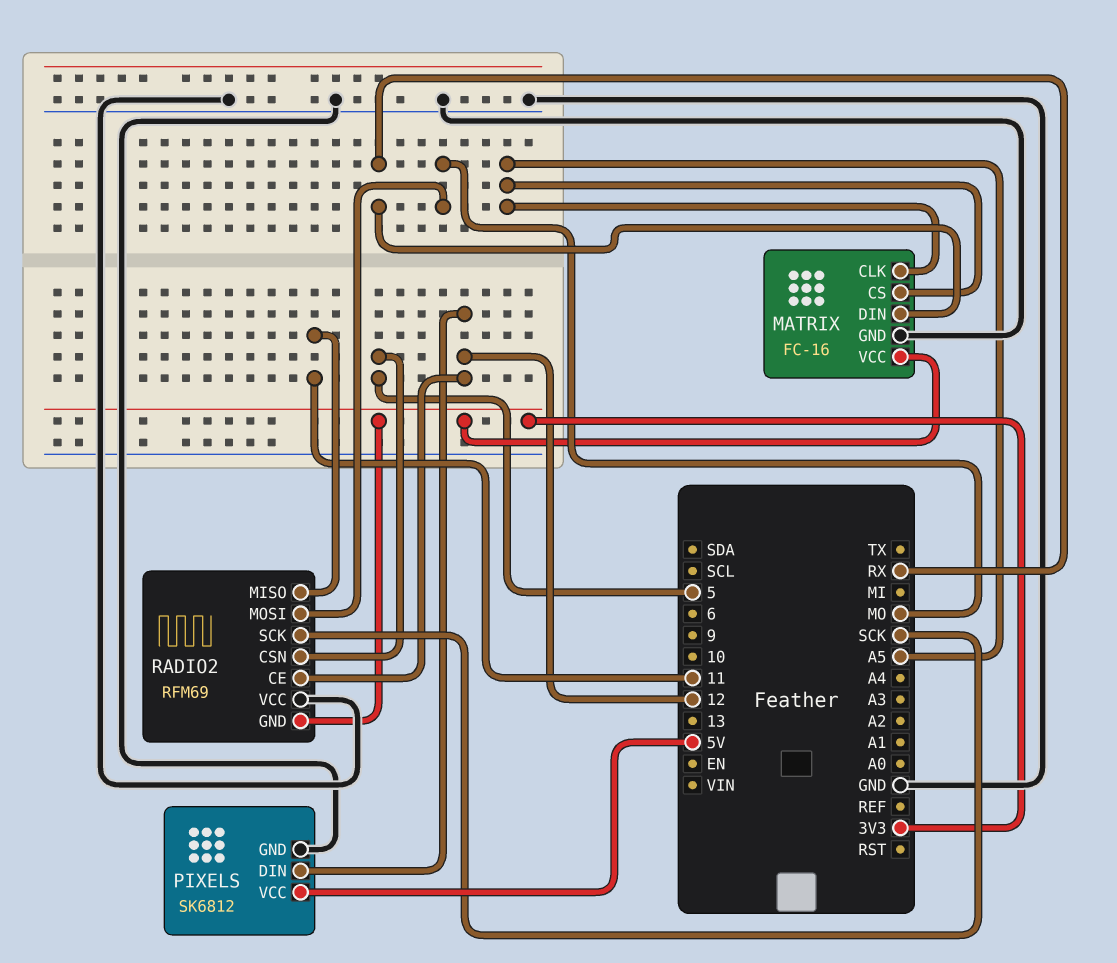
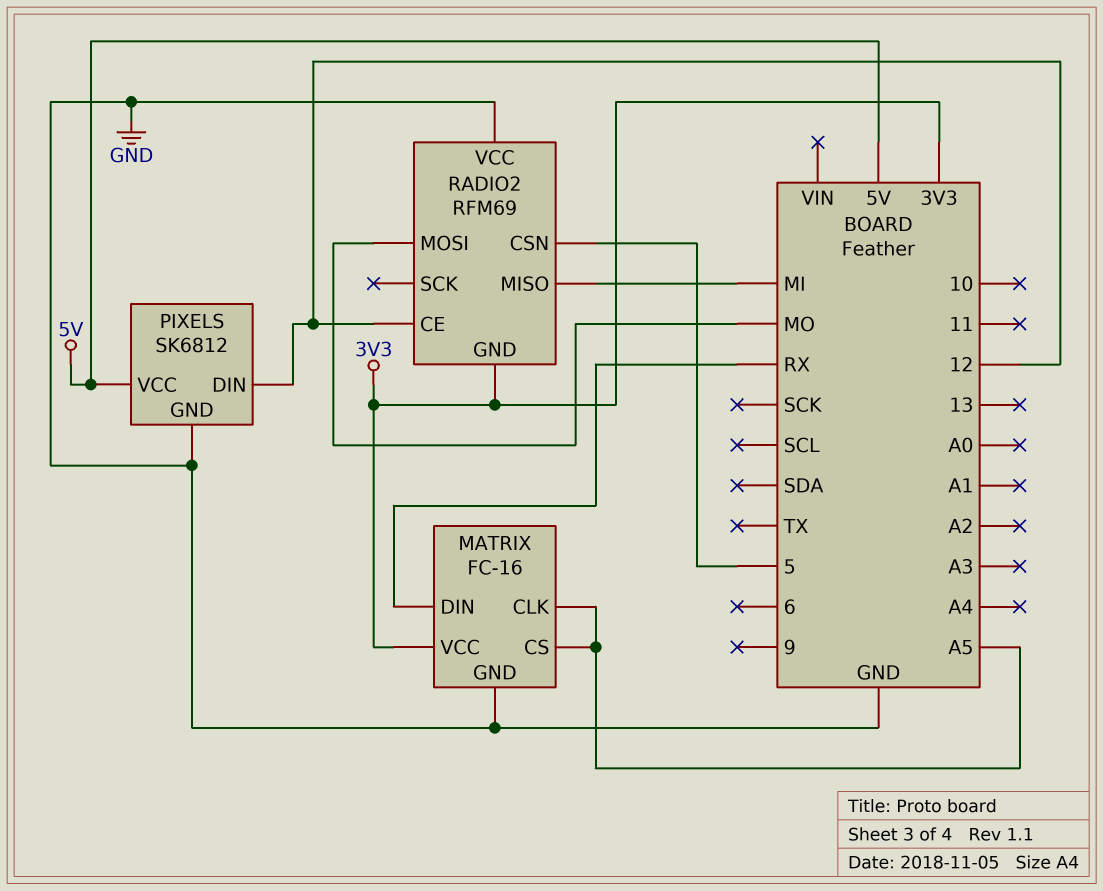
RADIO2 pin MISO: 11 -> MI
RADIO2 pin SCK: SCK -> none

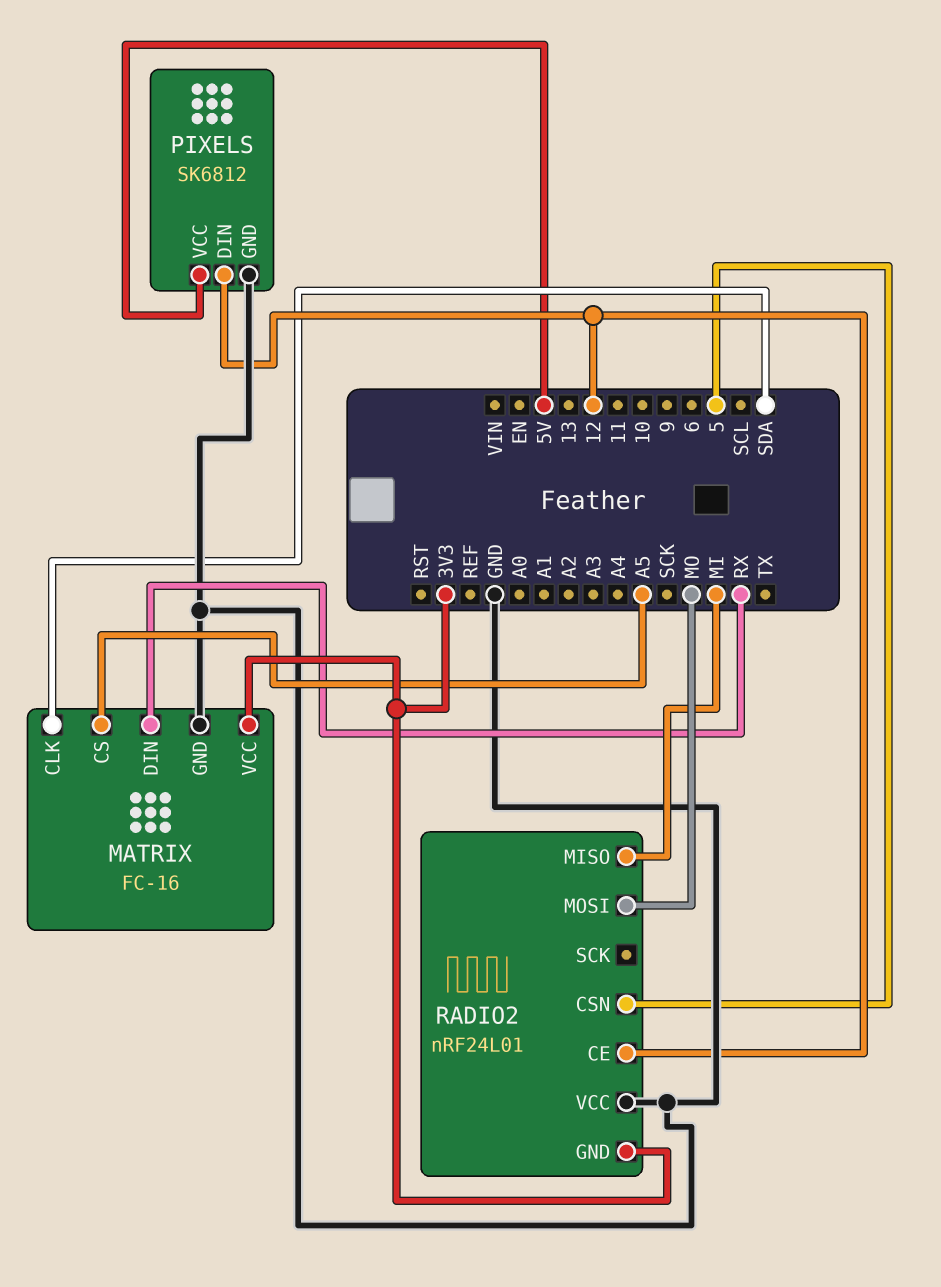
MATRIX pin CLK: A5 -> SDA
RADIO2: RFM69 -> nRF24L01

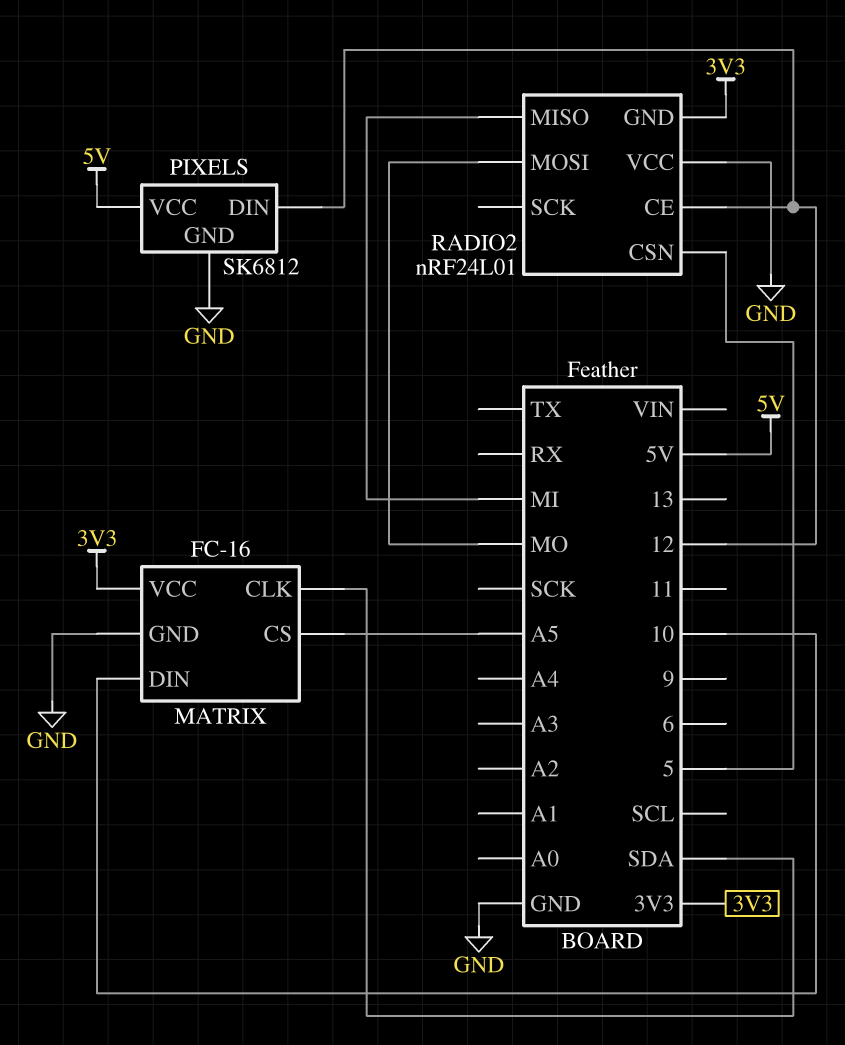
MATRIX pin DIN: RX -> 10

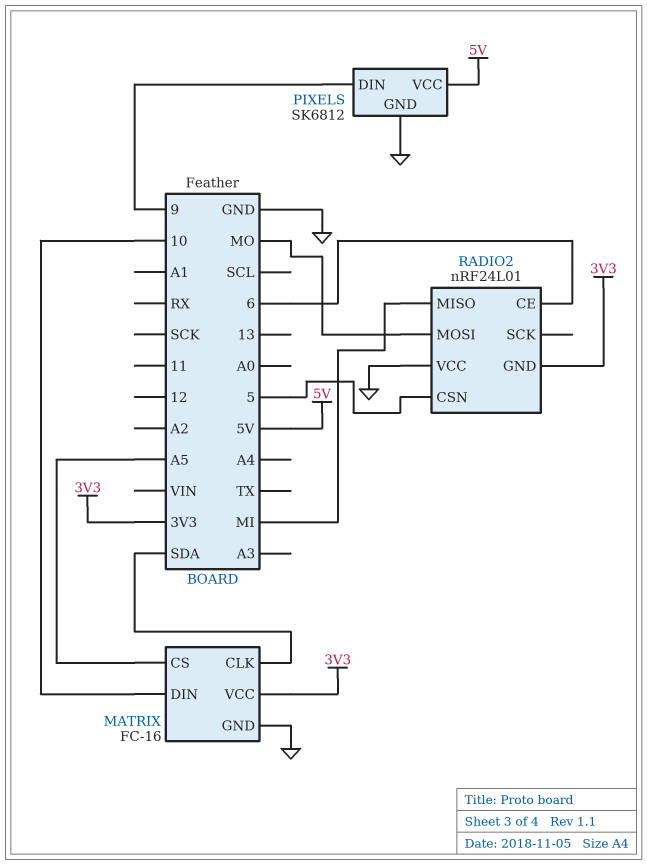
PIXELS pin DIN: 12 -> 9
RADIO2 pin CE: 12 -> 6

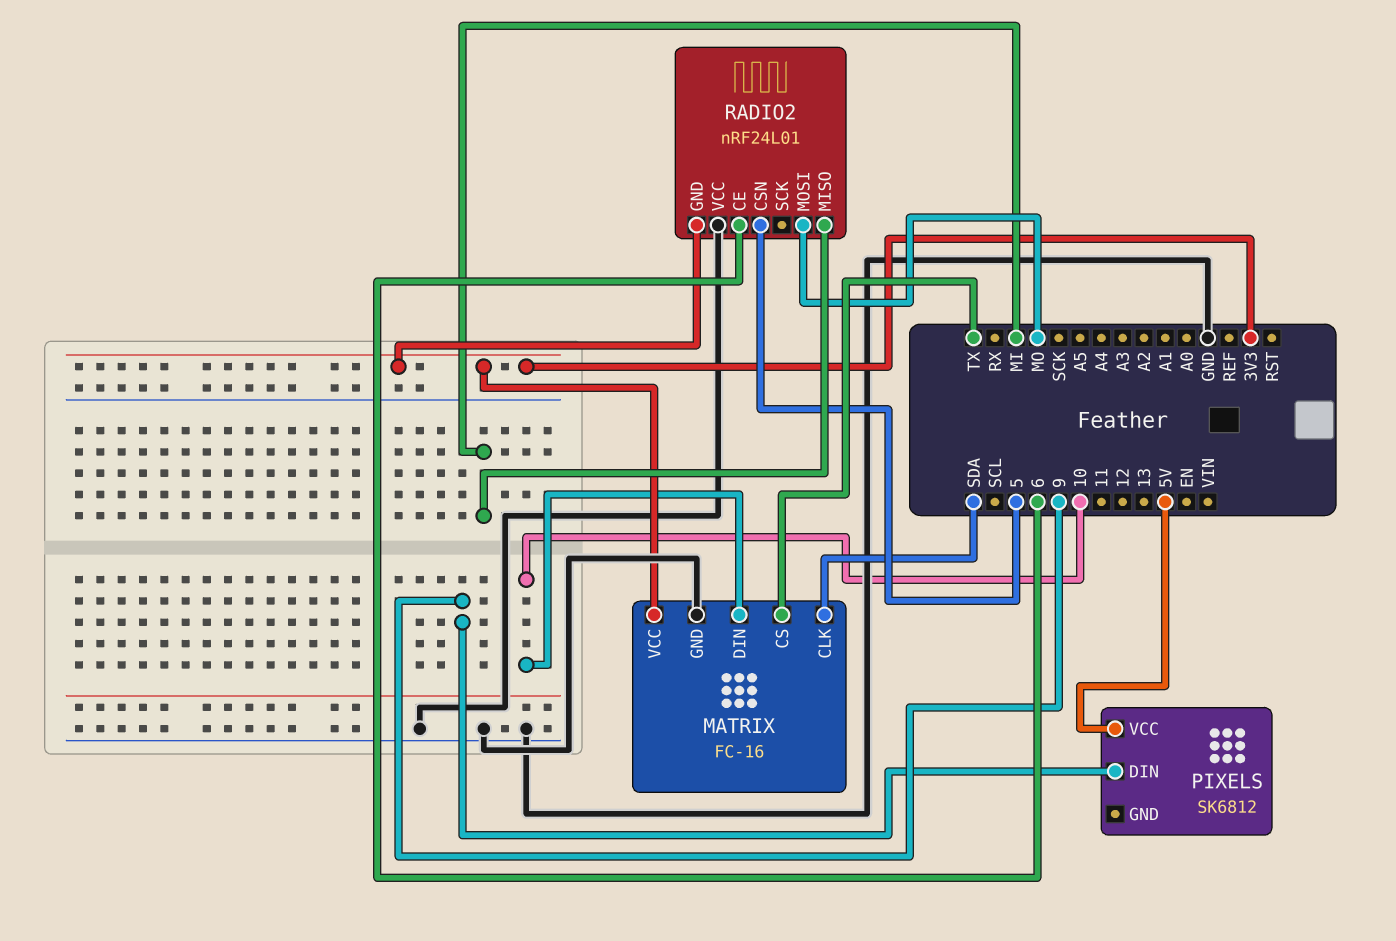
MATRIX pin CS: A5 -> TX
PIXELS pin GND: GND -> none

